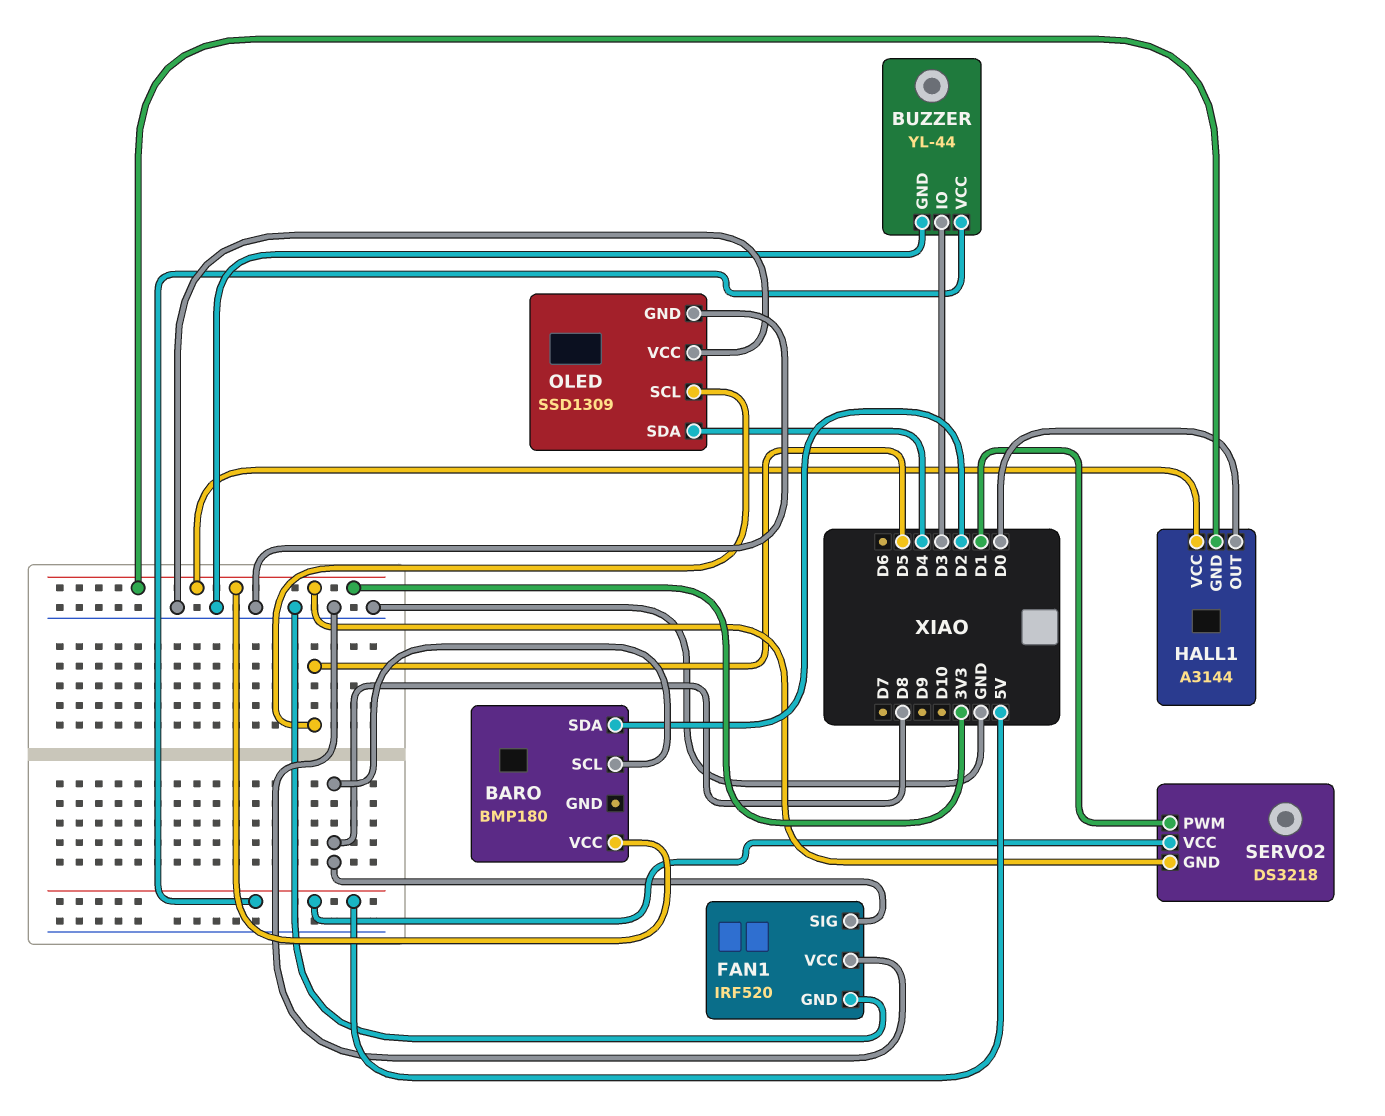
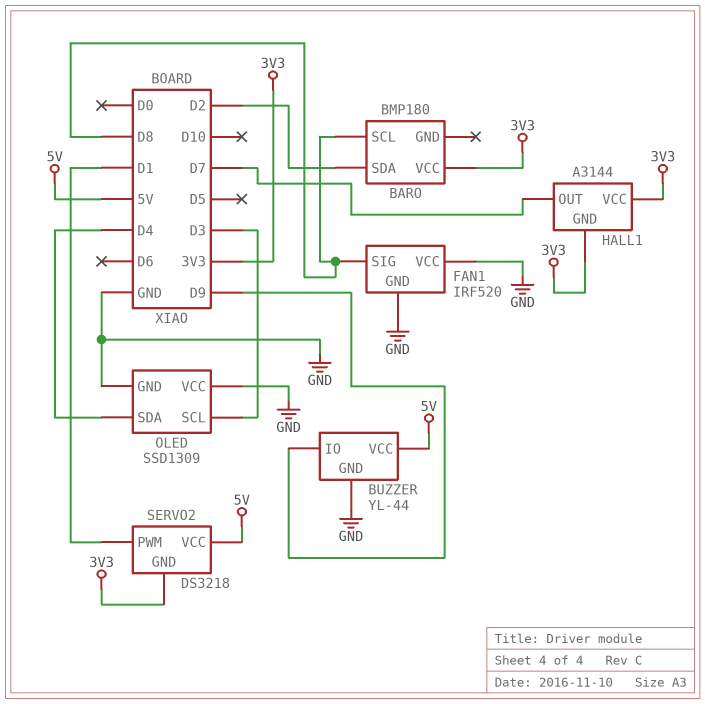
BUZZER pin IO: D3 -> D9
HALL1 pin OUT: D0 -> D7
OLED pin SCL: D5 -> D3

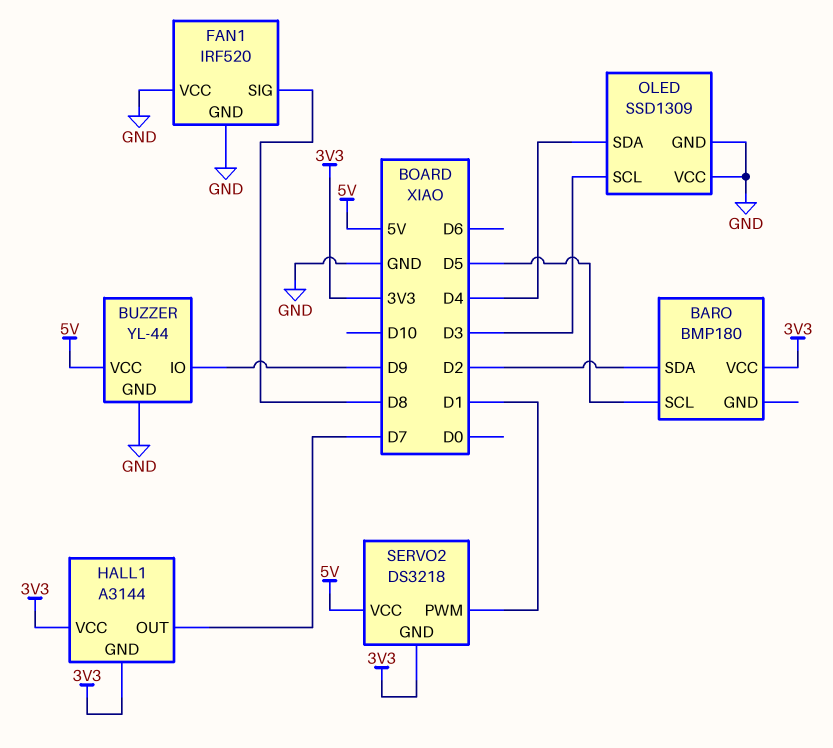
BARO pin SCL: D8 -> D5

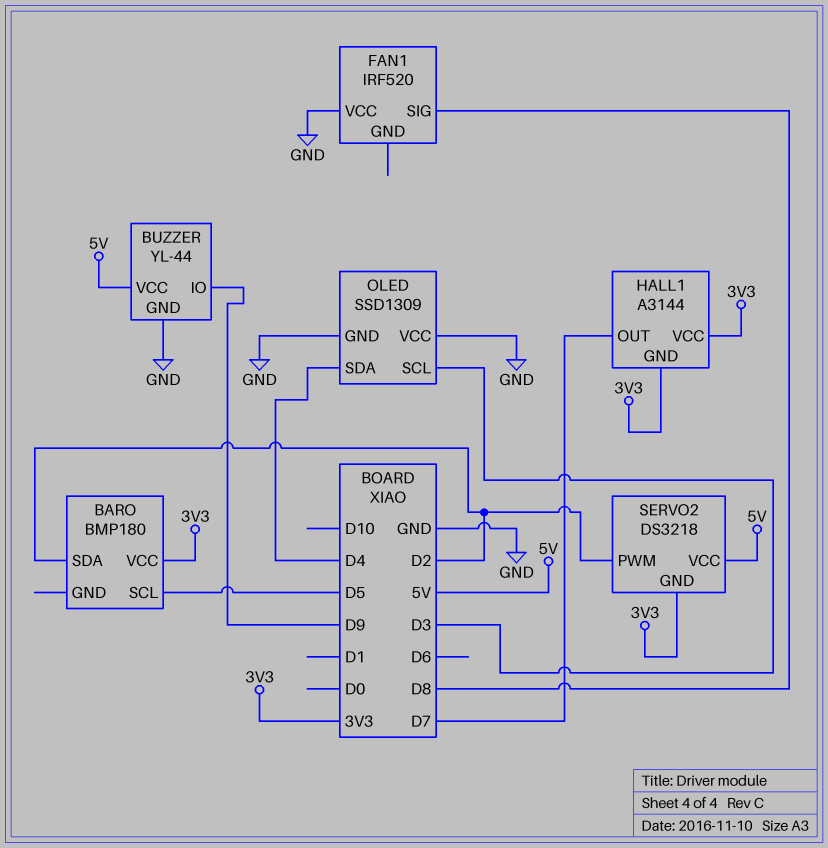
FAN1 pin GND: GND -> none
SERVO2 pin PWM: D1 -> D2

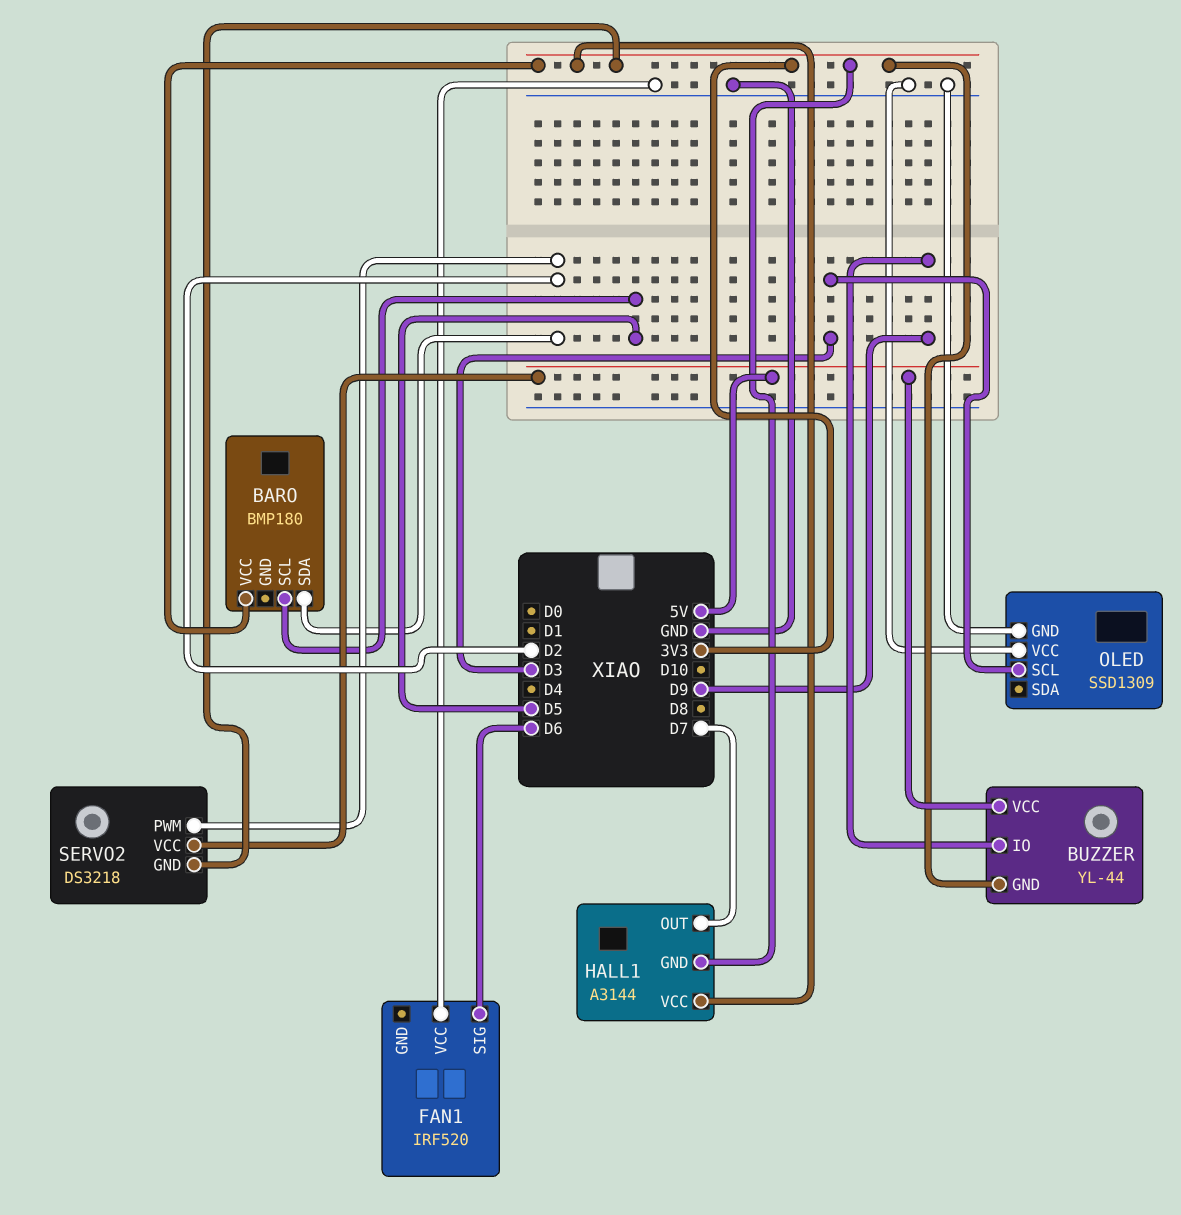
BUZZER pin GND: GND -> 3V3
FAN1 pin SIG: D8 -> D6
OLED pin SDA: D4 -> none

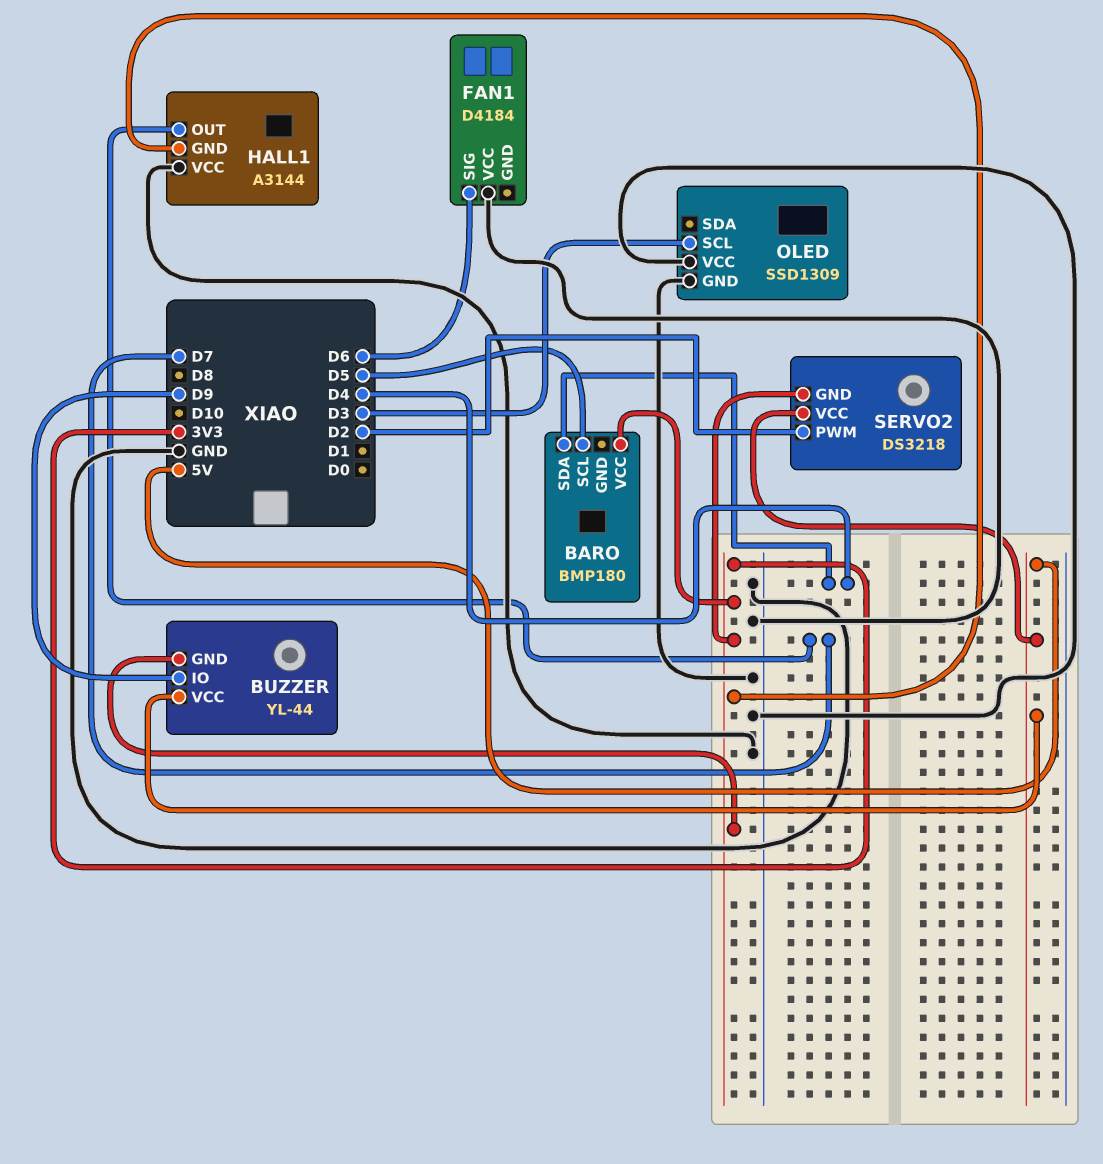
BARO pin SDA: D2 -> D4
FAN1: IRF520 -> D4184
HALL1 pin VCC: 3V3 -> GND

